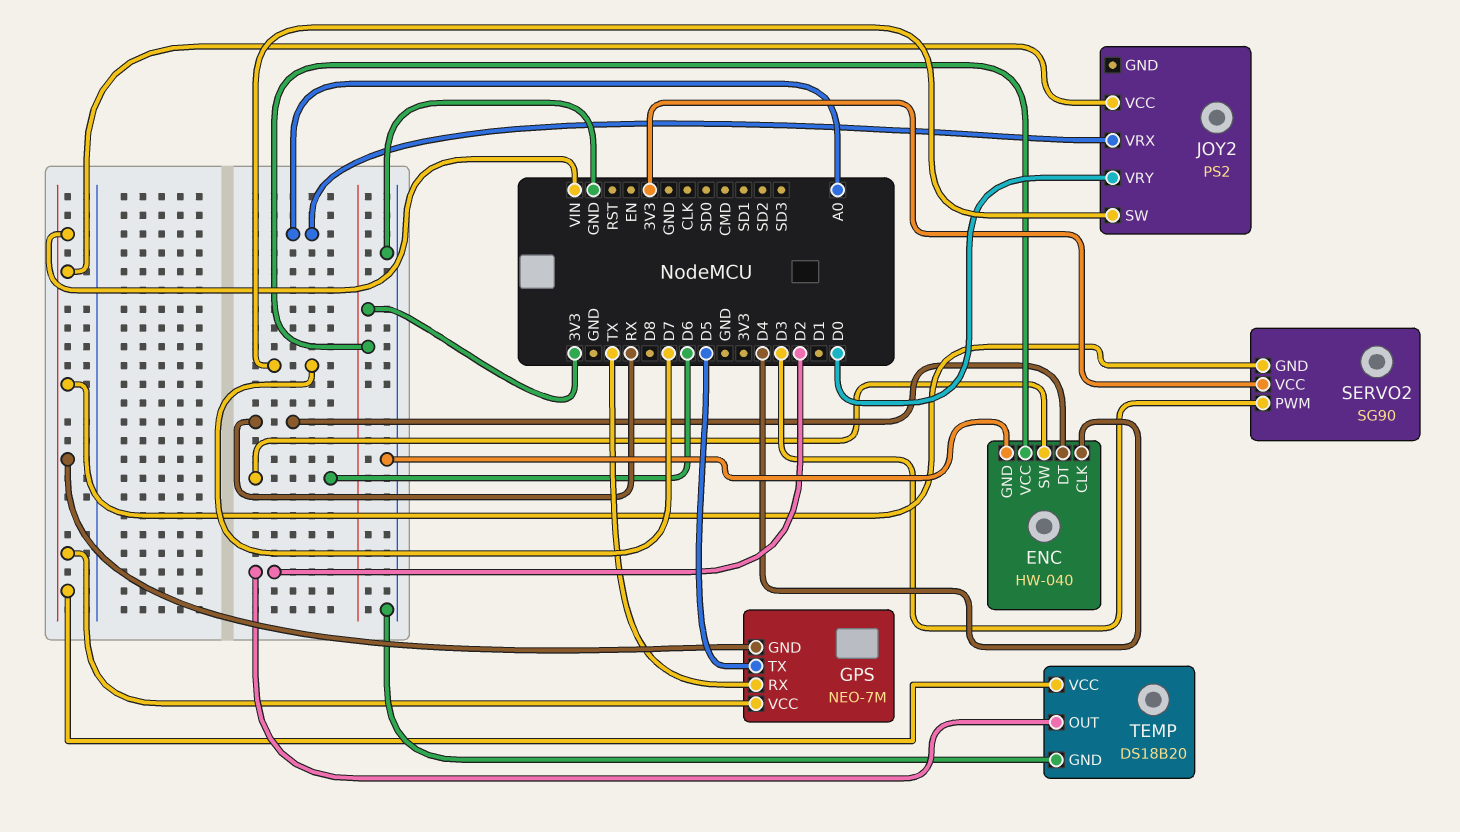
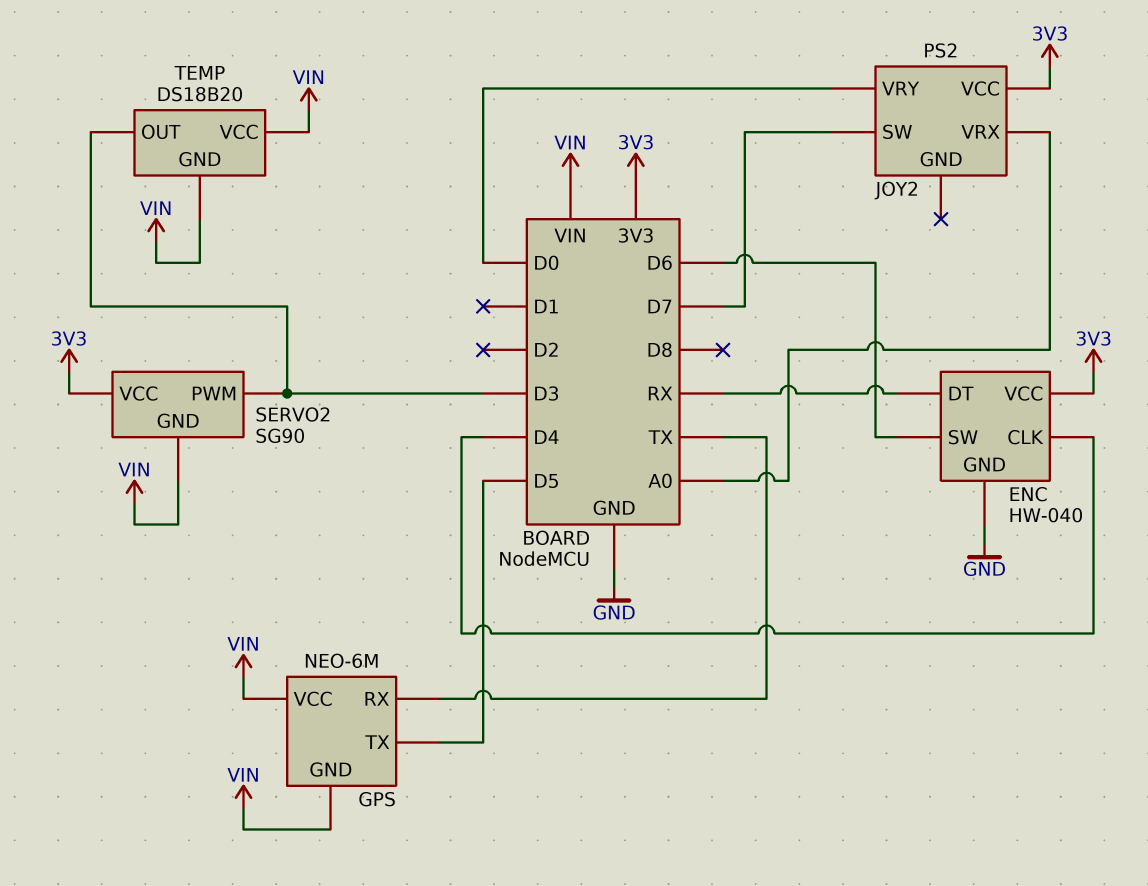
GPS: NEO-7M -> NEO-6M
JOY2 pin VCC: VIN -> 3V3
TEMP pin GND: GND -> VIN
TEMP pin OUT: D2 -> D3

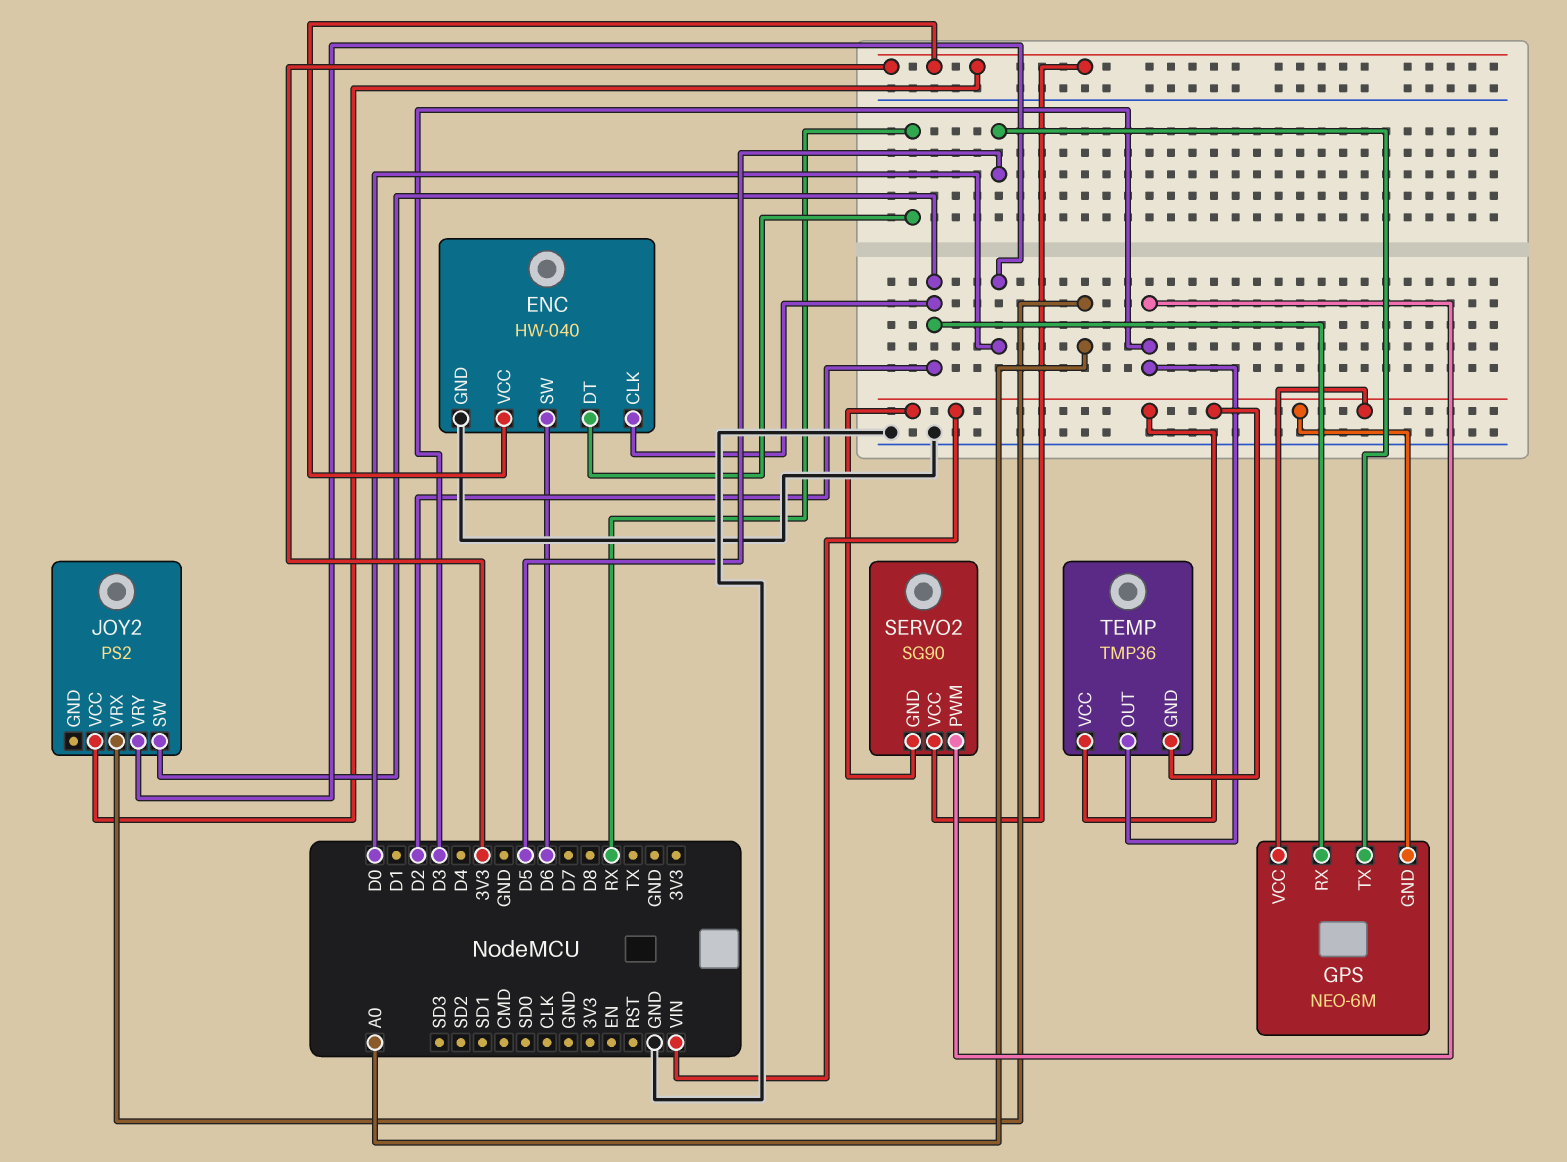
ENC pin CLK: D4 -> D2
GPS pin RX: TX -> D2
JOY2 pin SW: D7 -> D2
TEMP: DS18B20 -> TMP36

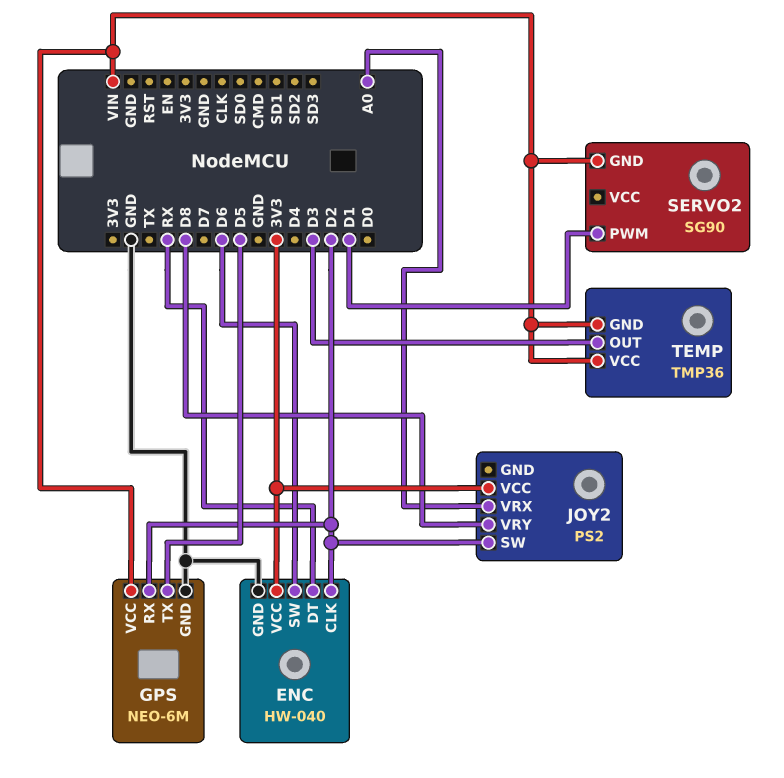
GPS pin GND: VIN -> GND
JOY2 pin VRY: D0 -> D8
SERVO2 pin PWM: D3 -> D1
SERVO2 pin VCC: 3V3 -> none

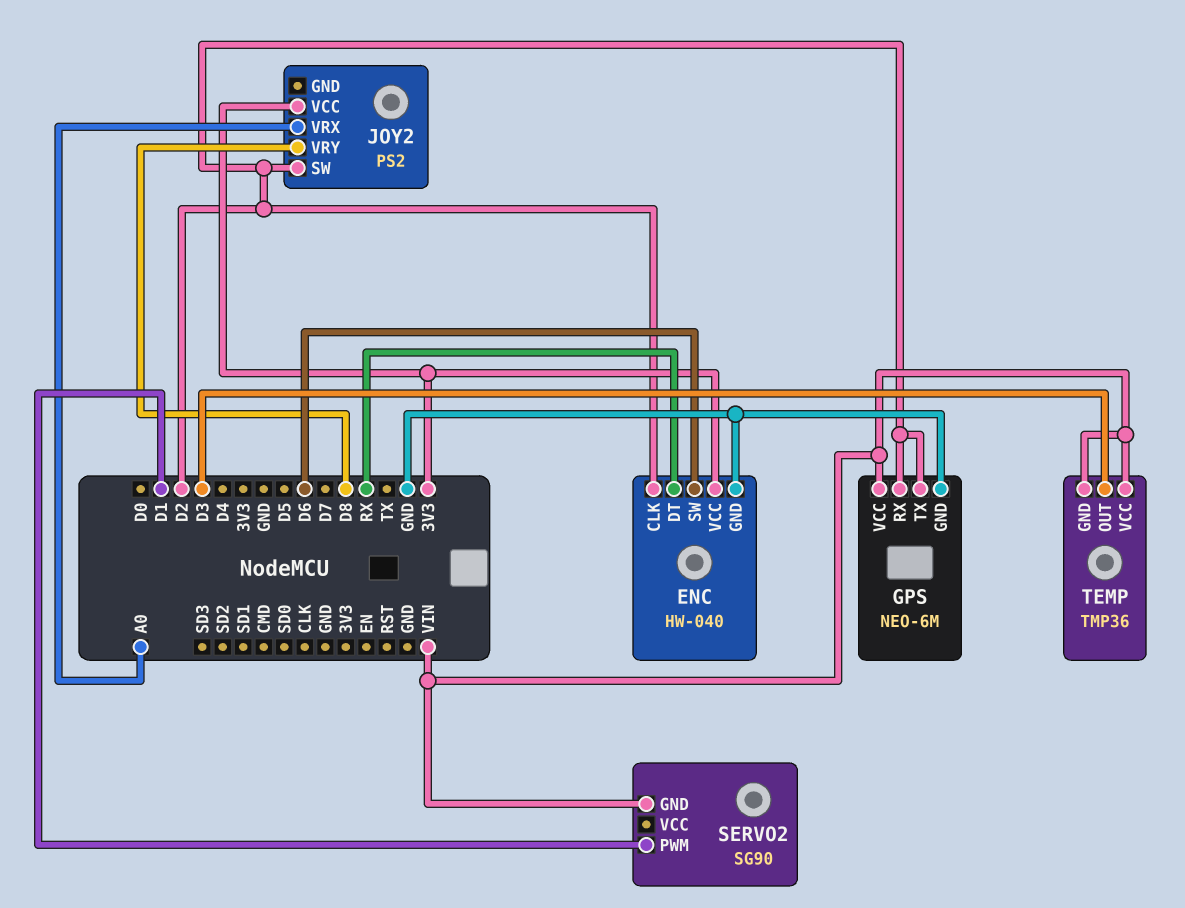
GPS pin TX: D5 -> D2

